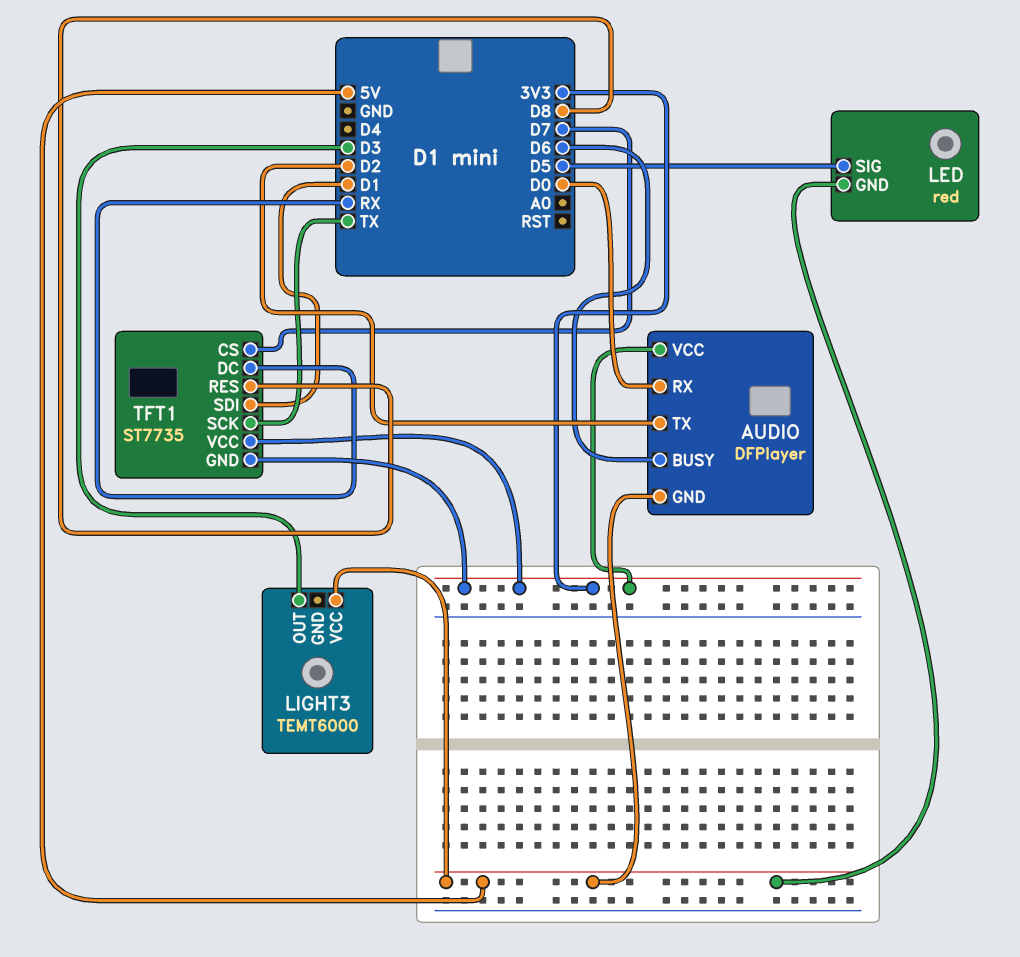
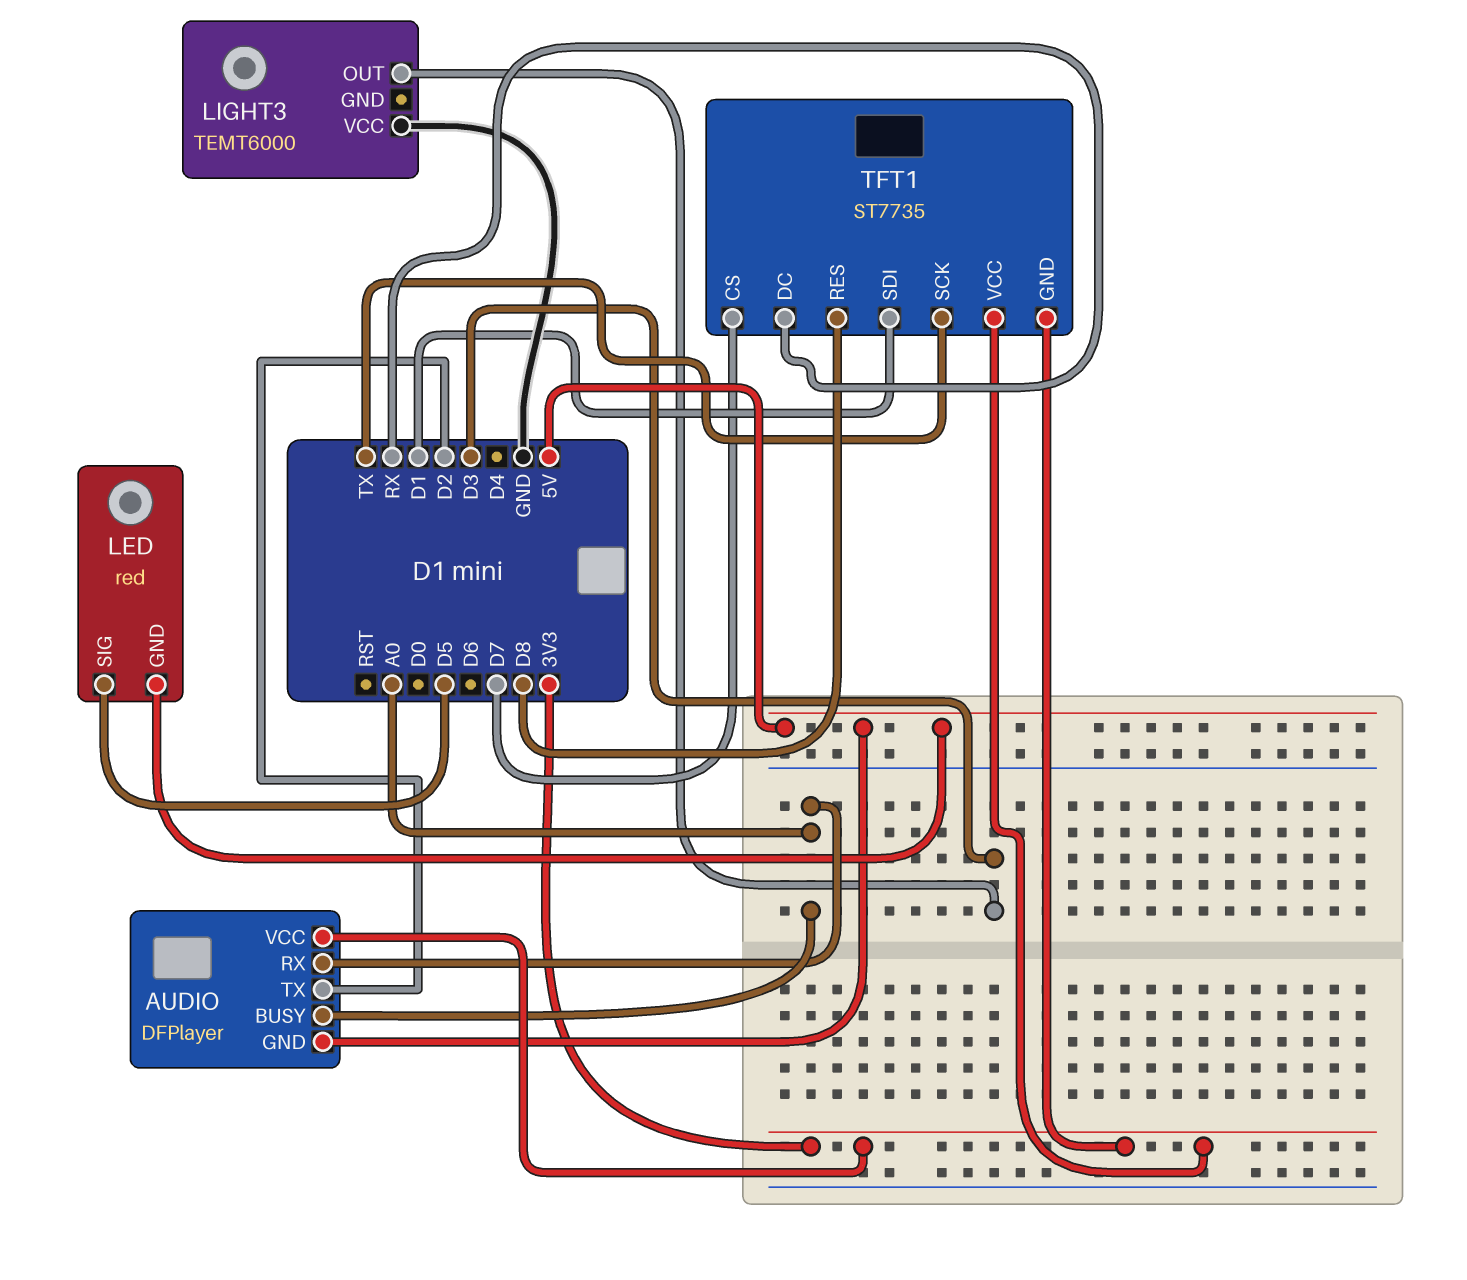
AUDIO pin BUSY: D6 -> A0
AUDIO pin RX: D0 -> A0
LIGHT3 pin VCC: 5V -> GND

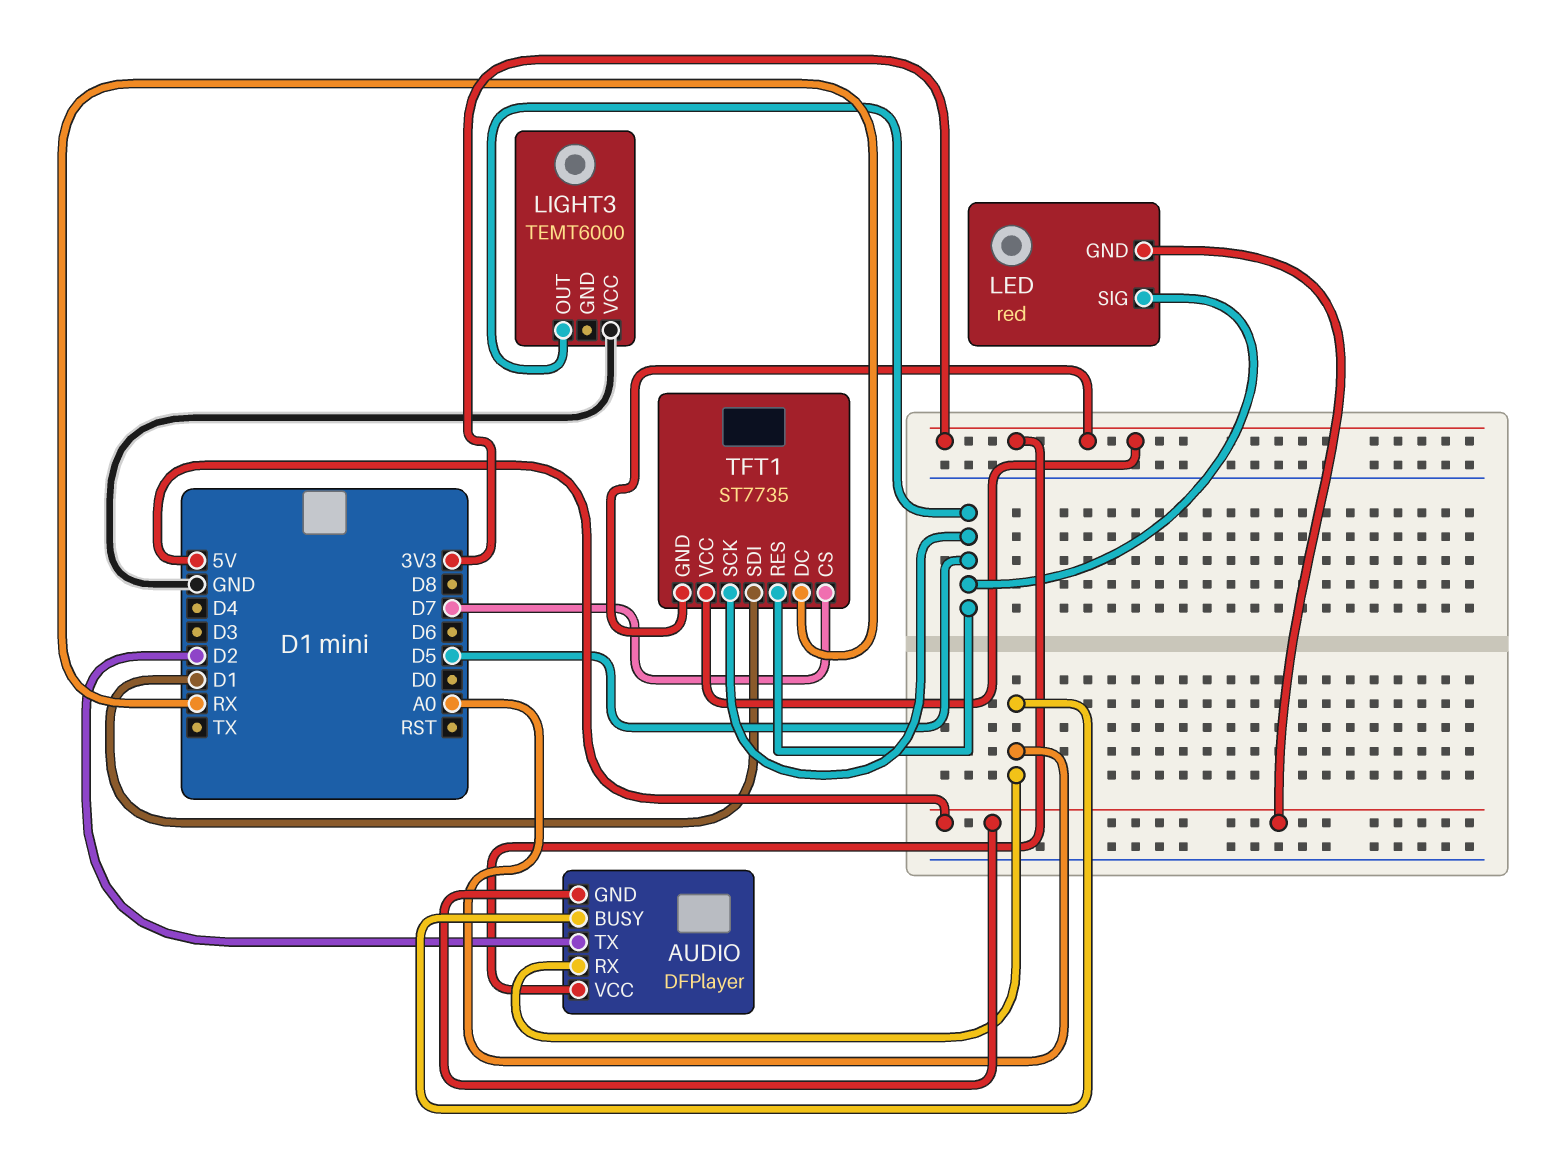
LIGHT3 pin OUT: D3 -> D5
TFT1 pin RES: D8 -> D5
TFT1 pin SCK: TX -> D5

